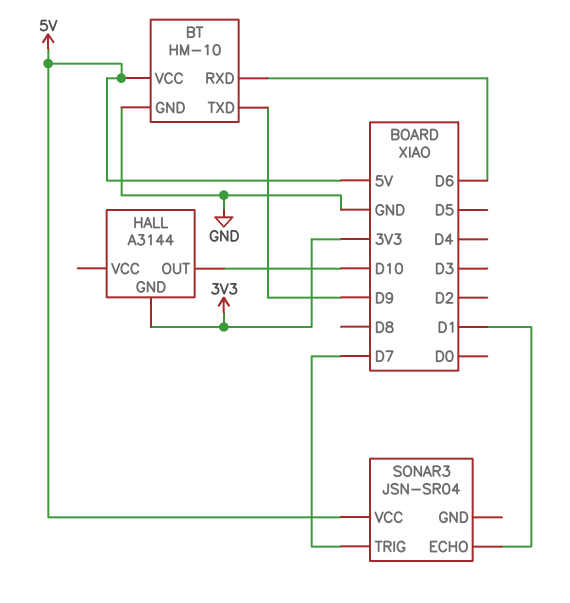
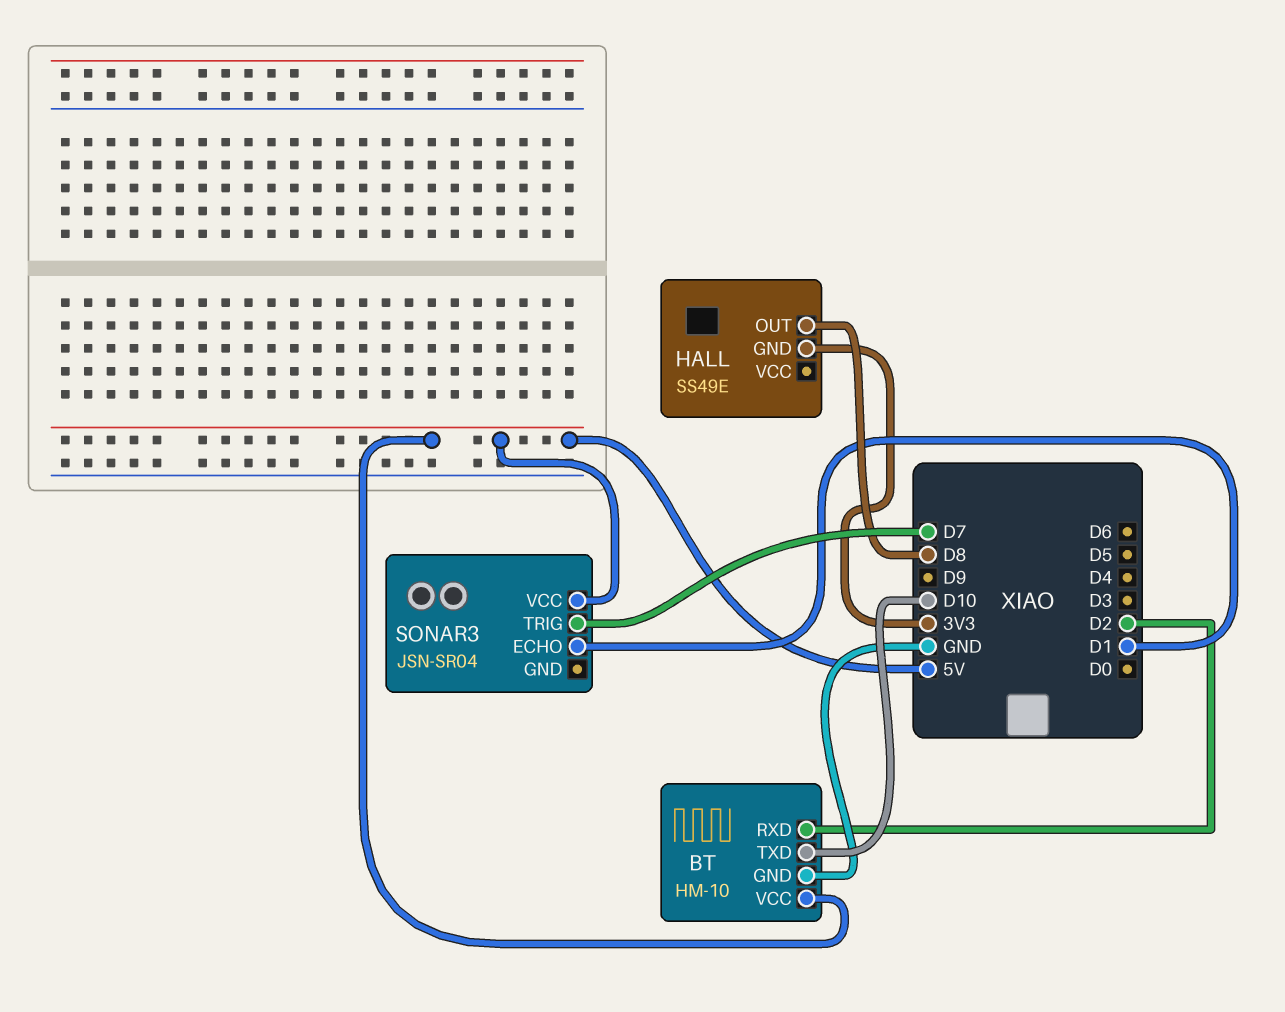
BT pin RXD: D6 -> D2
BT pin TXD: D9 -> D10
HALL: A3144 -> SS49E
HALL pin OUT: D10 -> D8

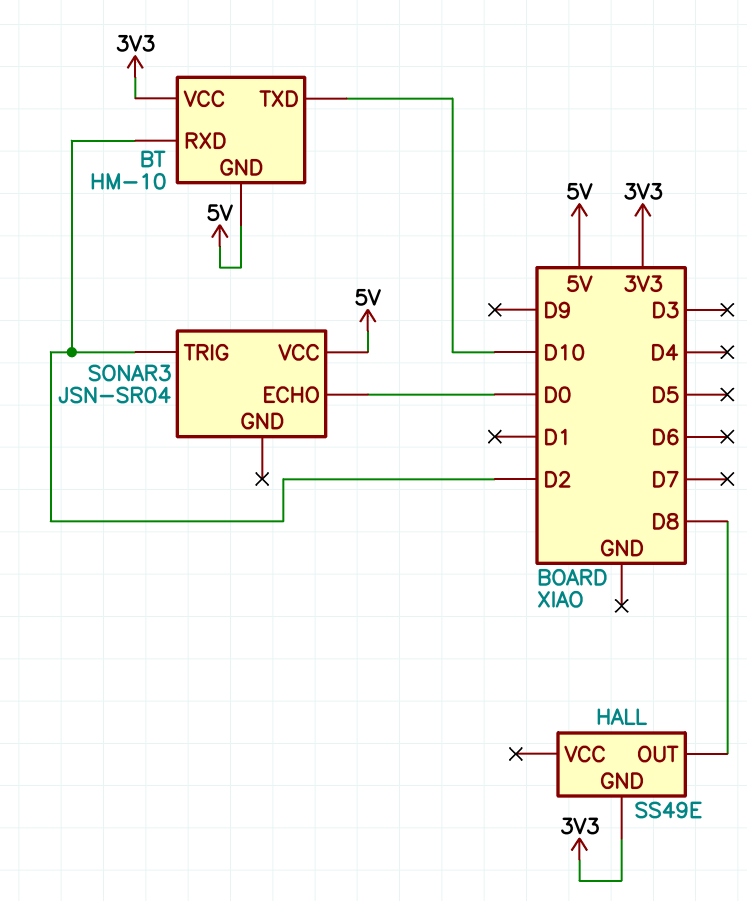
BT pin GND: GND -> 5V
BT pin VCC: 5V -> 3V3
SONAR3 pin ECHO: D1 -> D0
SONAR3 pin TRIG: D7 -> D2

